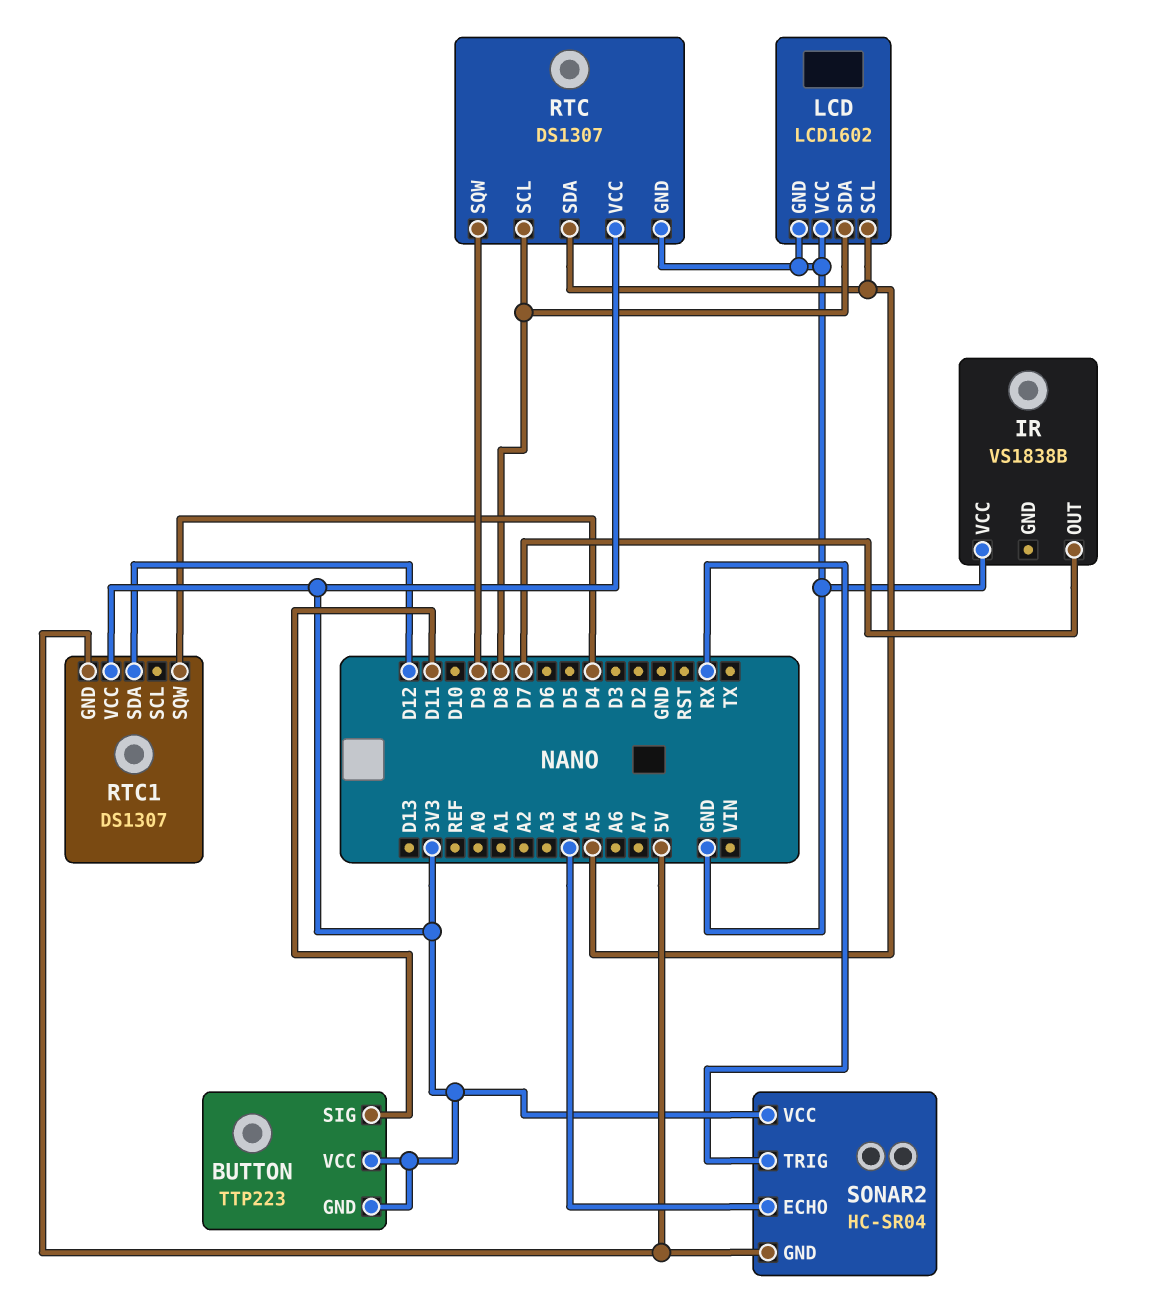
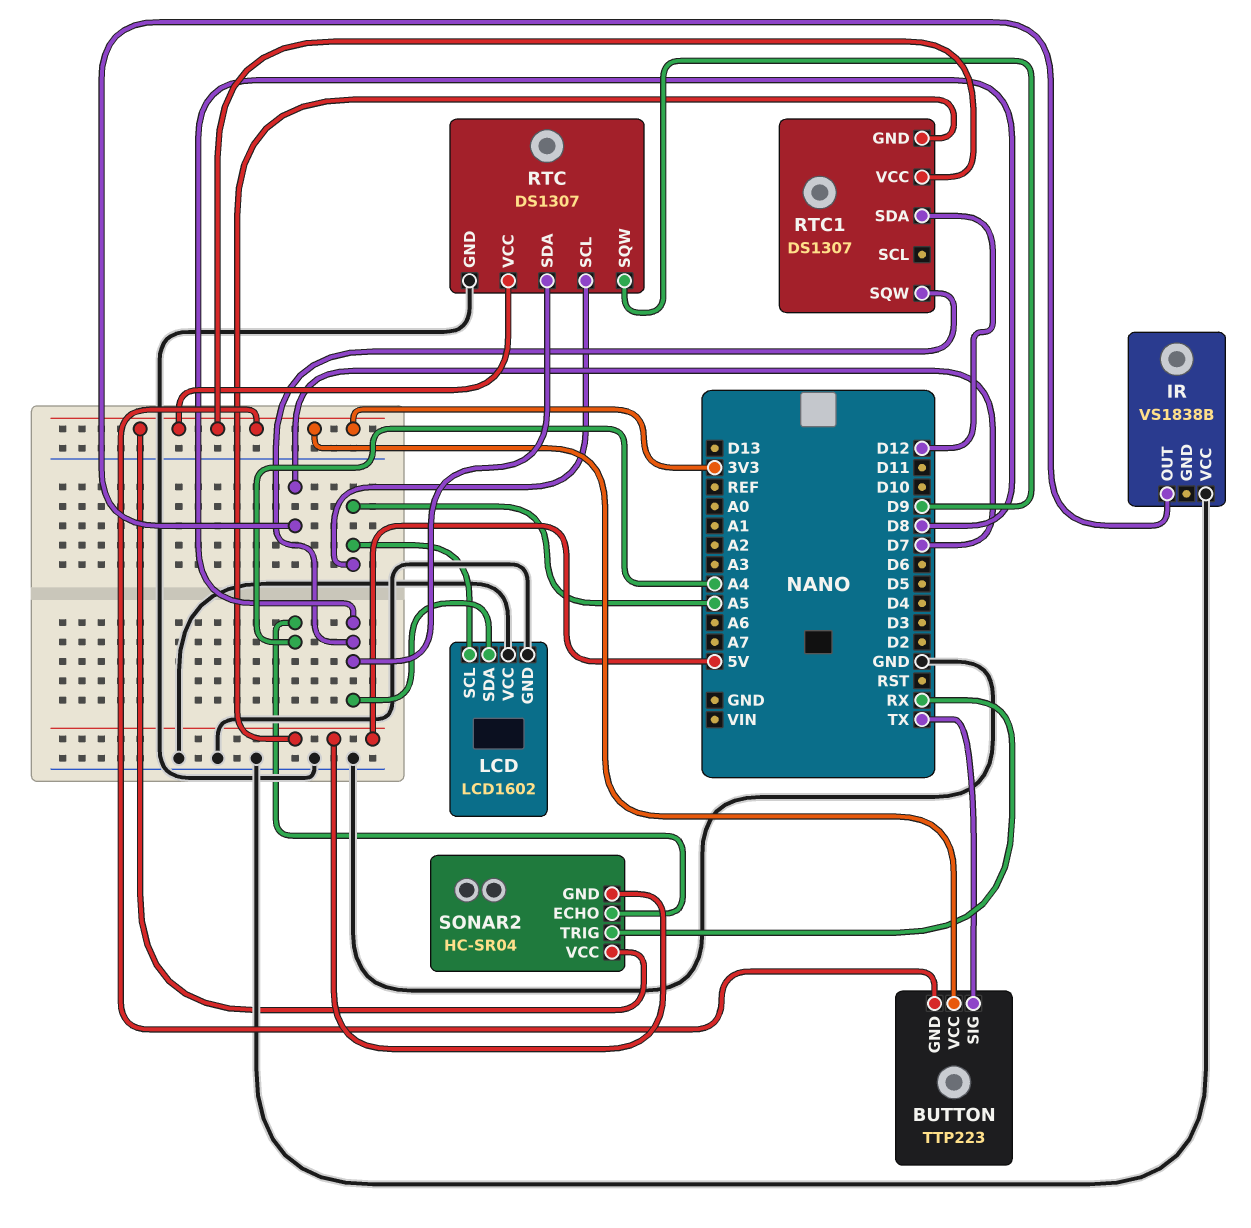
BUTTON pin SIG: D11 -> TX
RTC pin SCL: D8 -> A5
RTC pin SDA: A5 -> D8
RTC1 pin SQW: D4 -> D8

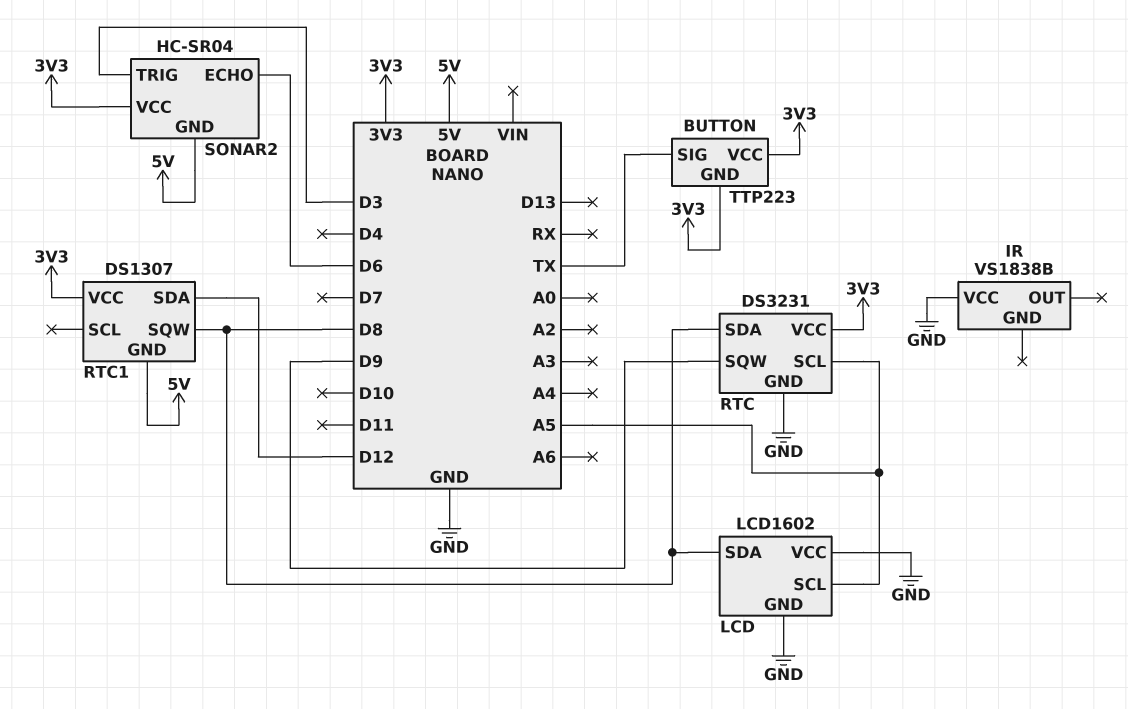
IR pin OUT: D7 -> none
RTC: DS1307 -> DS3231
SONAR2 pin ECHO: A4 -> D6
SONAR2 pin TRIG: RX -> D3

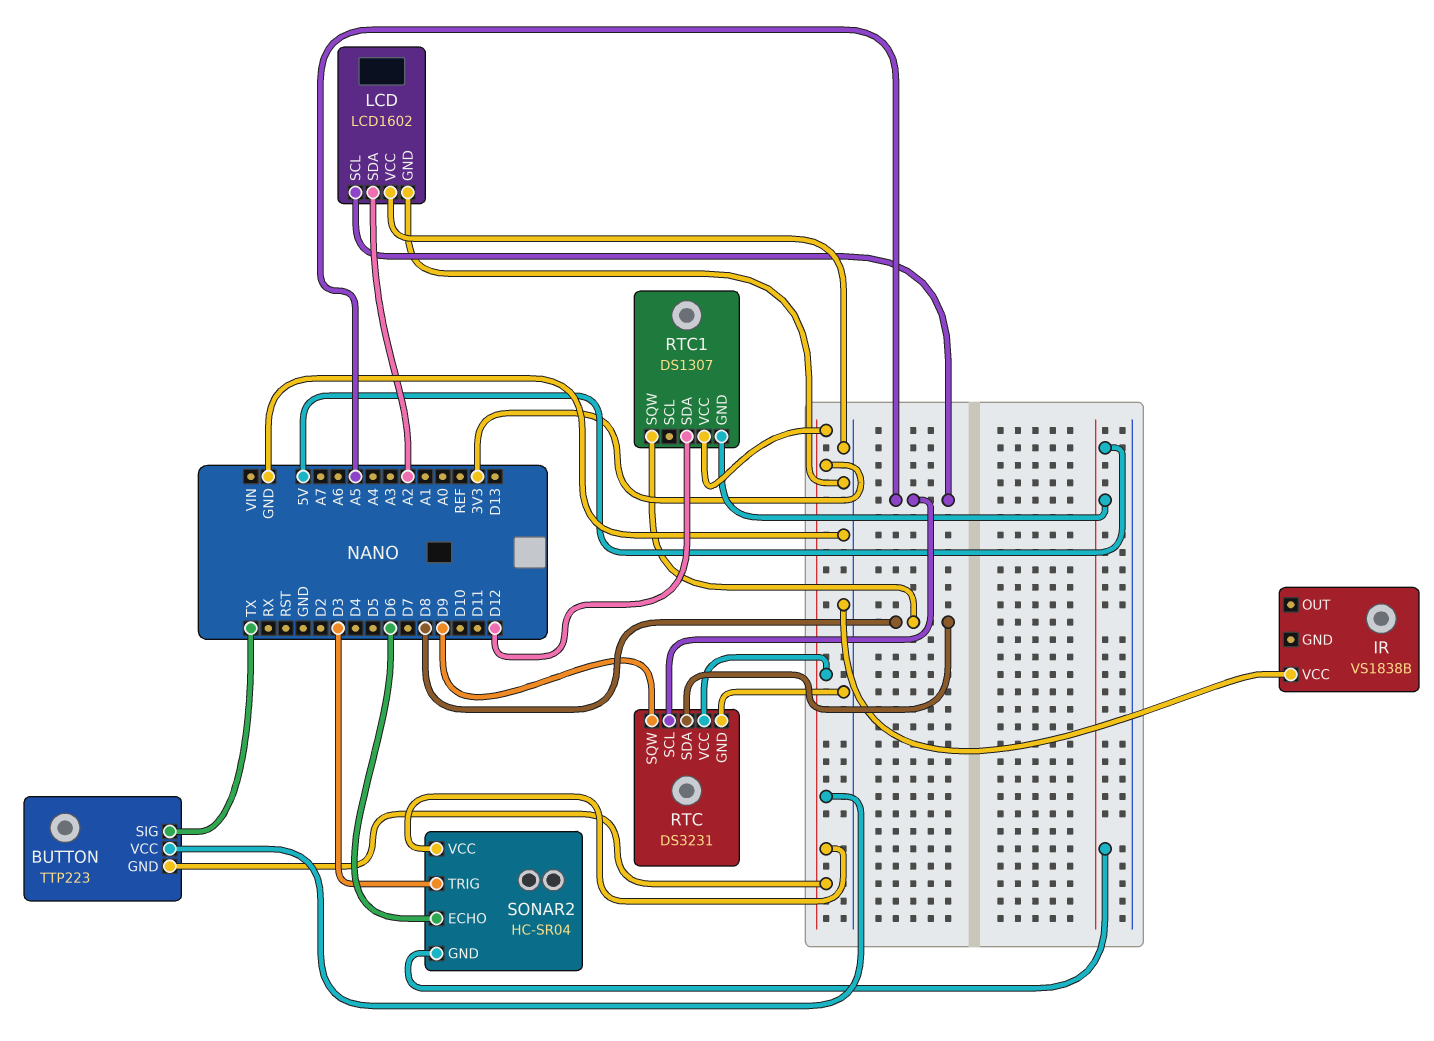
LCD pin SDA: D8 -> A2

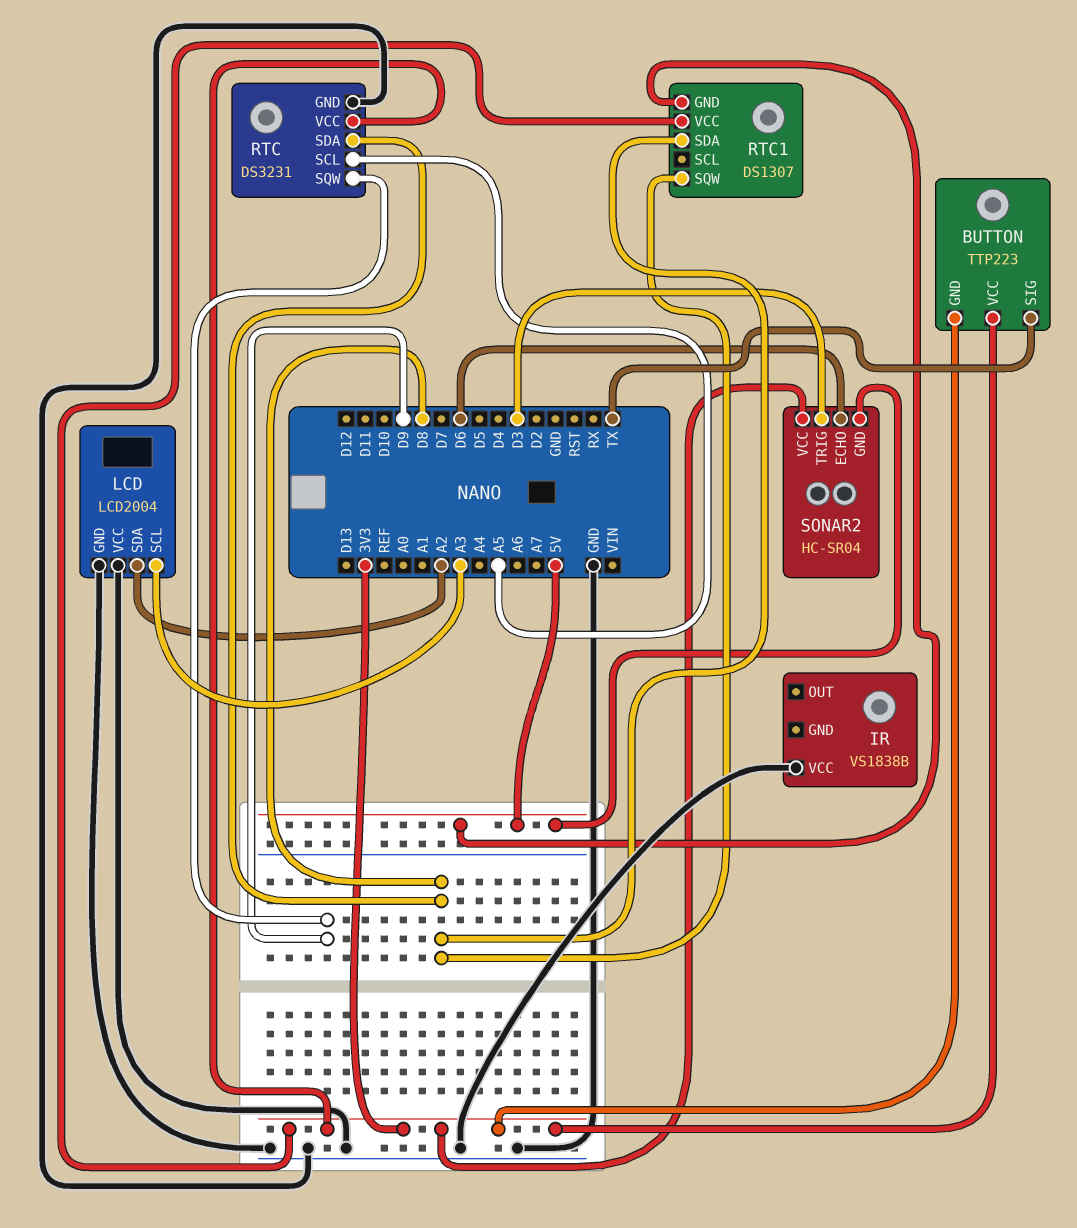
LCD: LCD1602 -> LCD2004
LCD pin SCL: A5 -> A3
RTC1 pin SDA: D12 -> D8

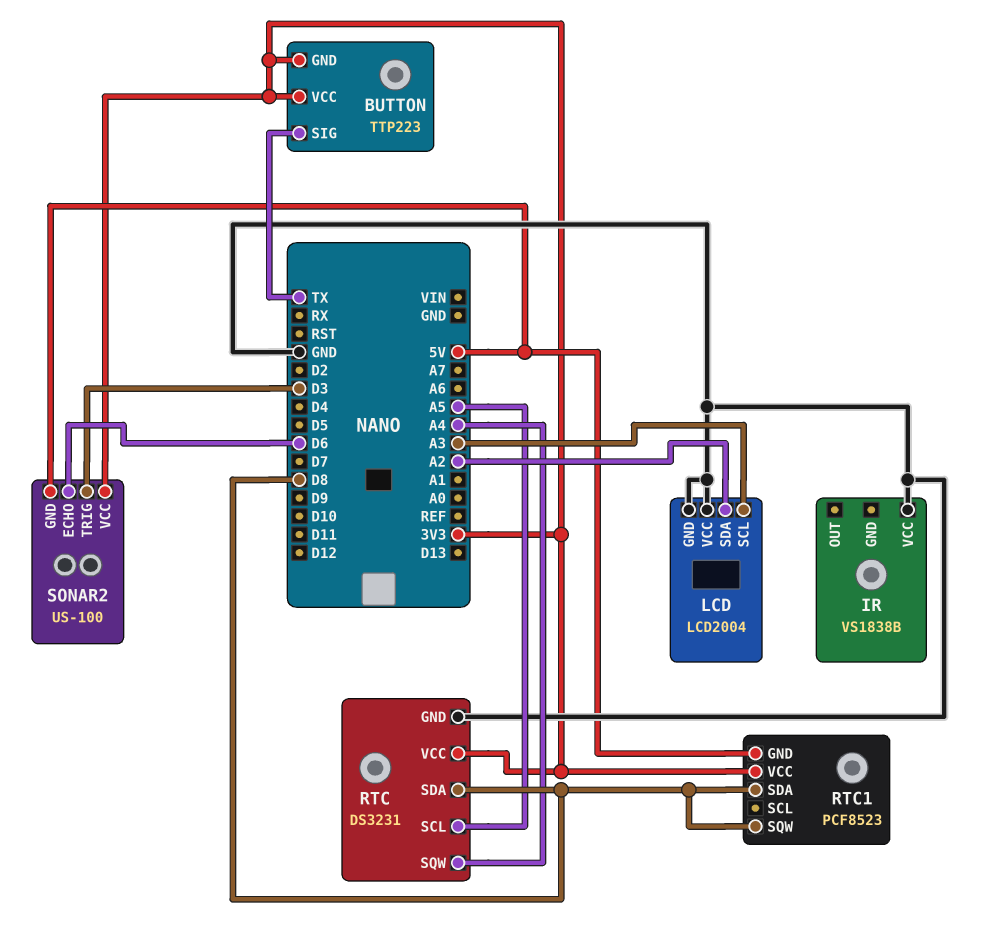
RTC pin SQW: D9 -> A4
RTC1: DS1307 -> PCF8523
SONAR2: HC-SR04 -> US-100

